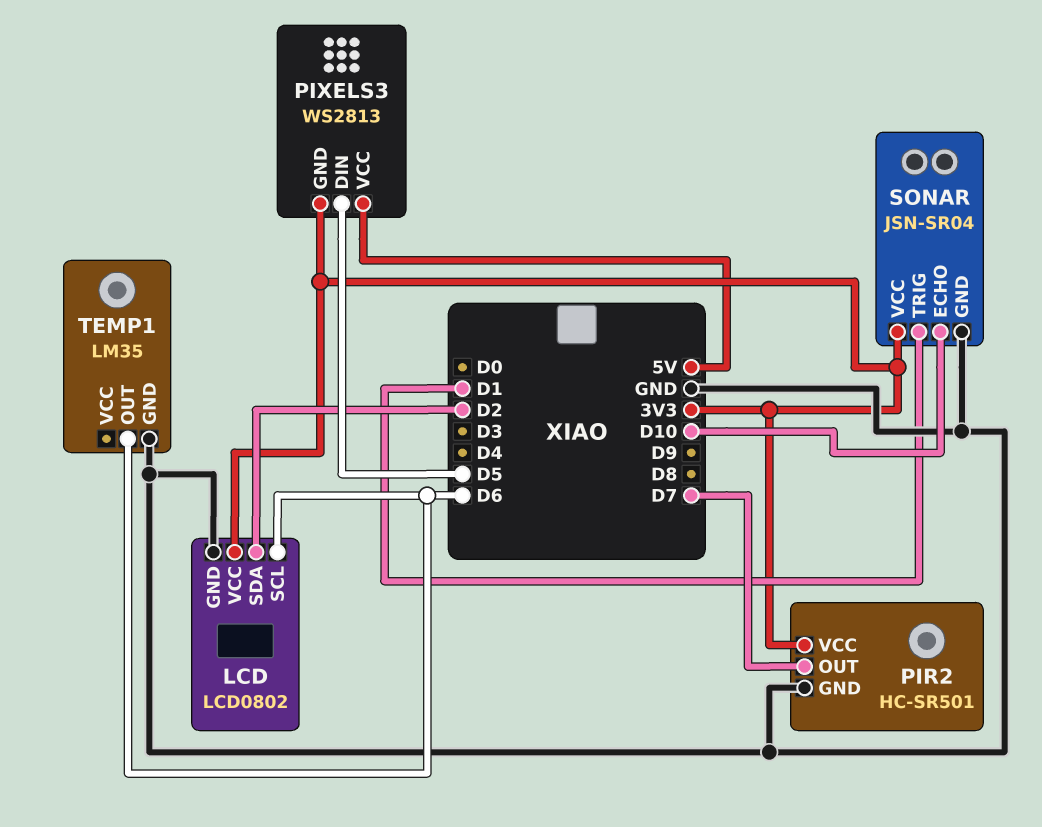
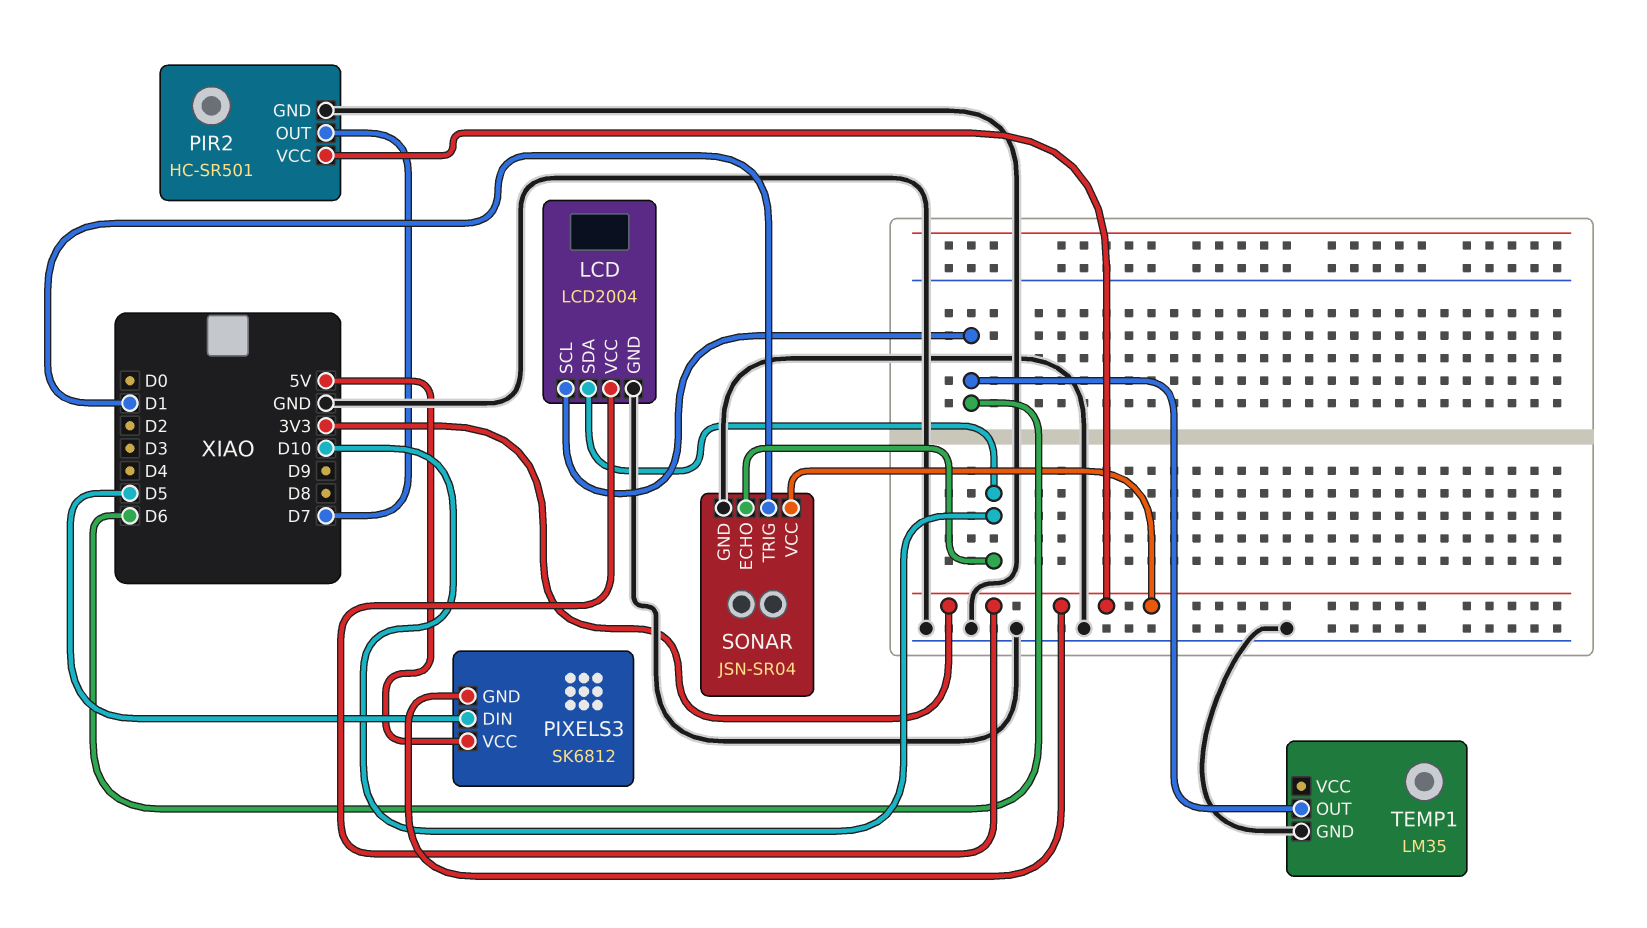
LCD: LCD0802 -> LCD2004
LCD pin SDA: D2 -> D10
PIXELS3: WS2813 -> SK6812

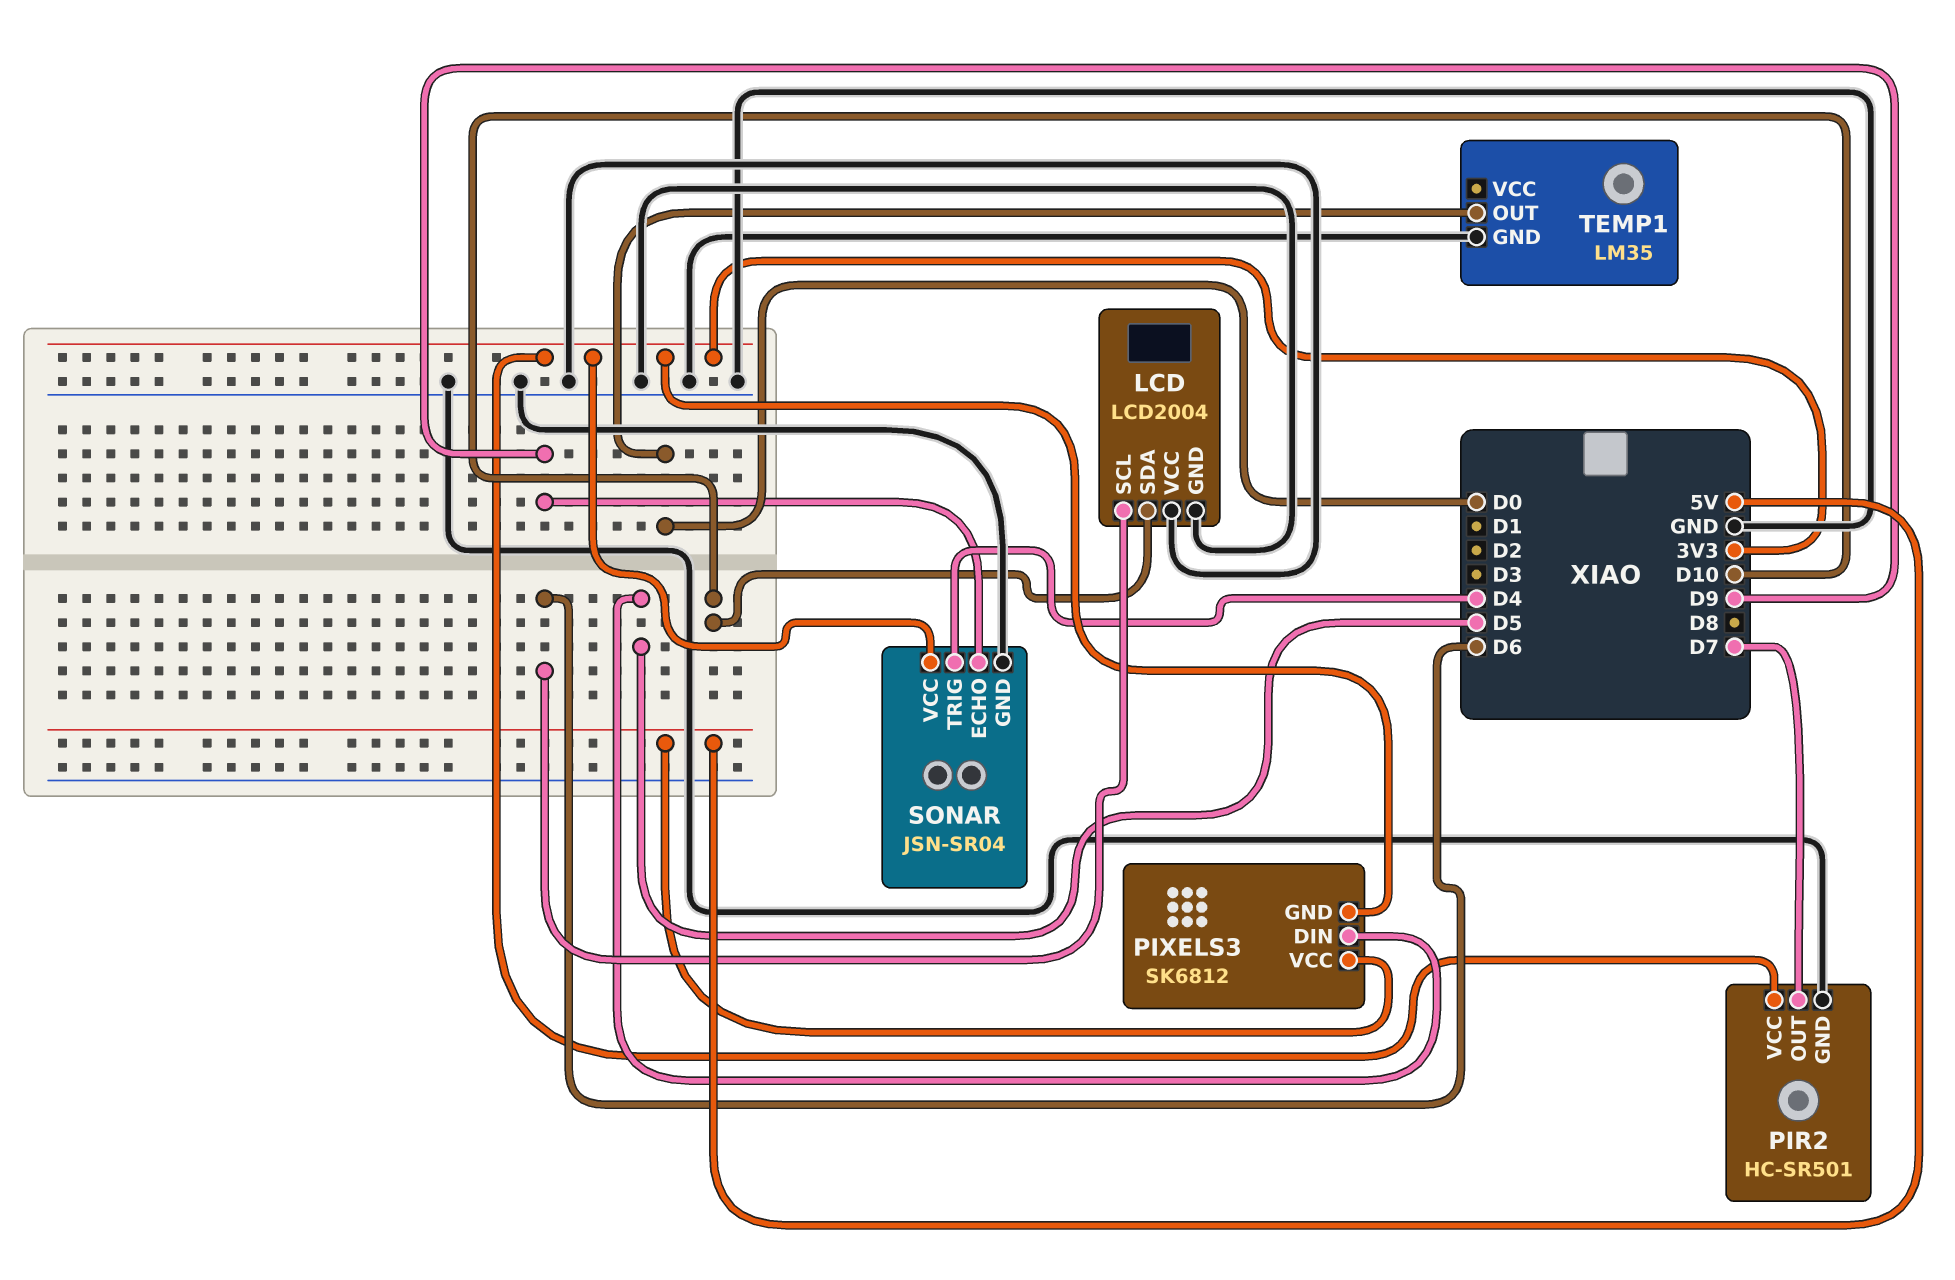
LCD pin VCC: 3V3 -> GND
SONAR pin ECHO: D10 -> D9
SONAR pin TRIG: D1 -> D4
TEMP1 pin OUT: D6 -> D0

